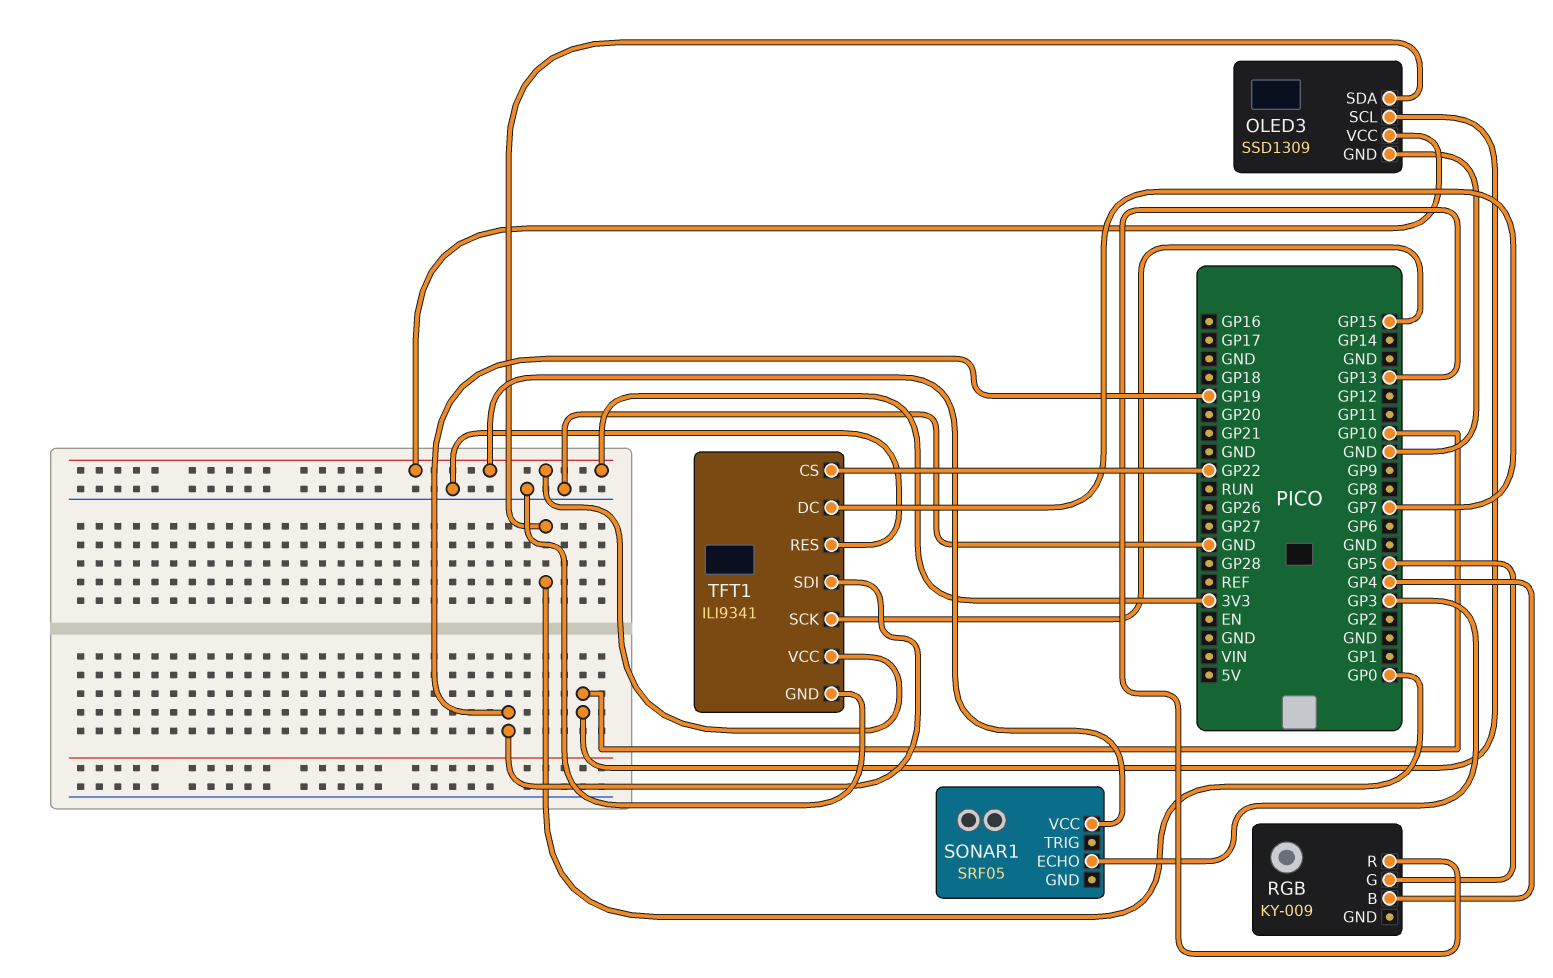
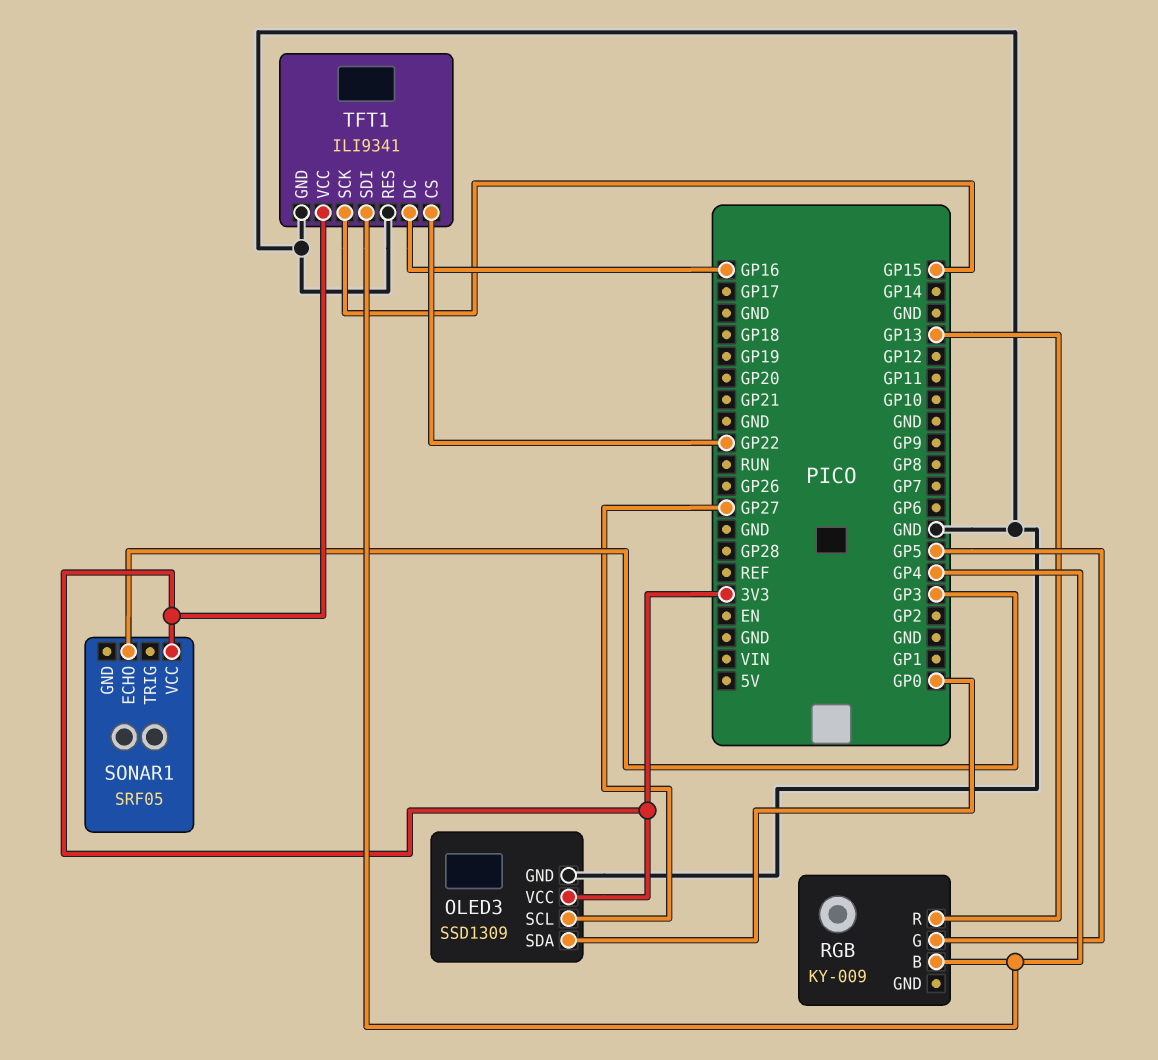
OLED3 pin SCL: GP10 -> GP27
TFT1 pin DC: GP7 -> GP16
TFT1 pin SDI: GP19 -> GP4

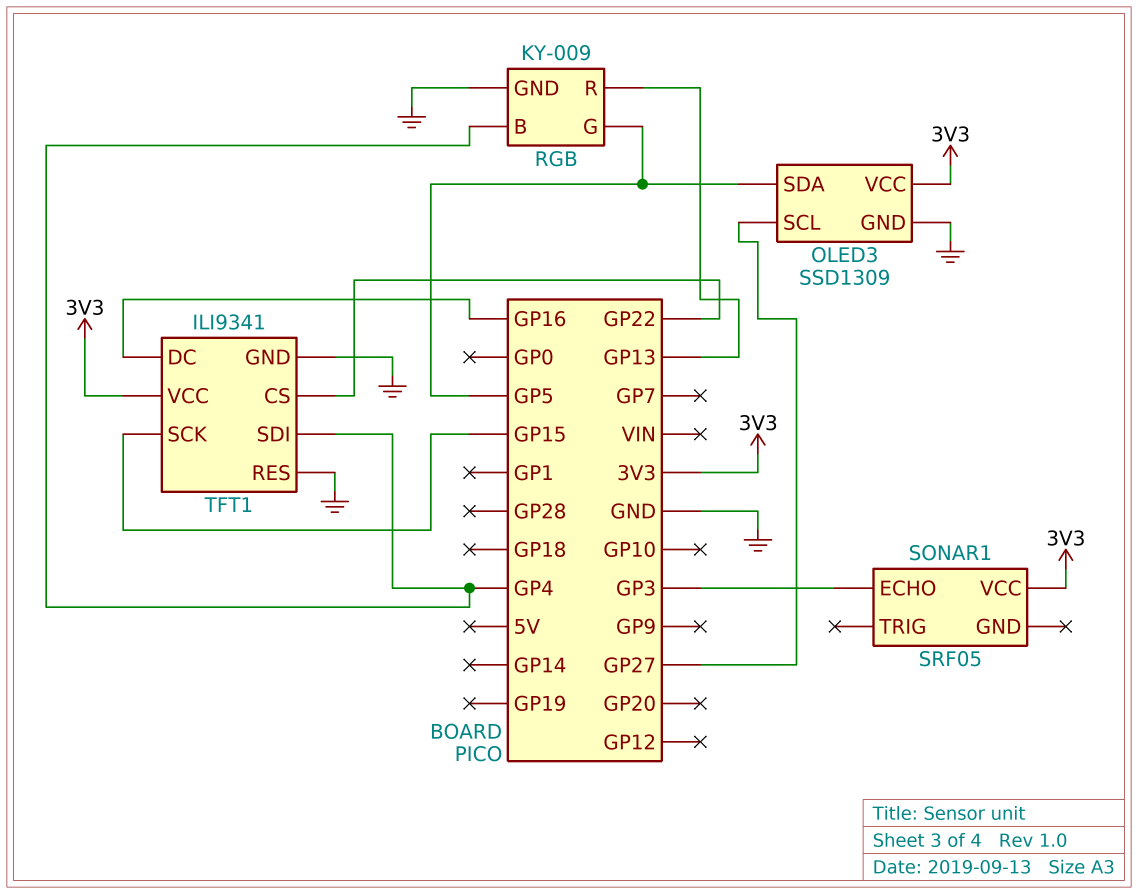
OLED3 pin SDA: GP0 -> GP5
RGB pin GND: none -> GND

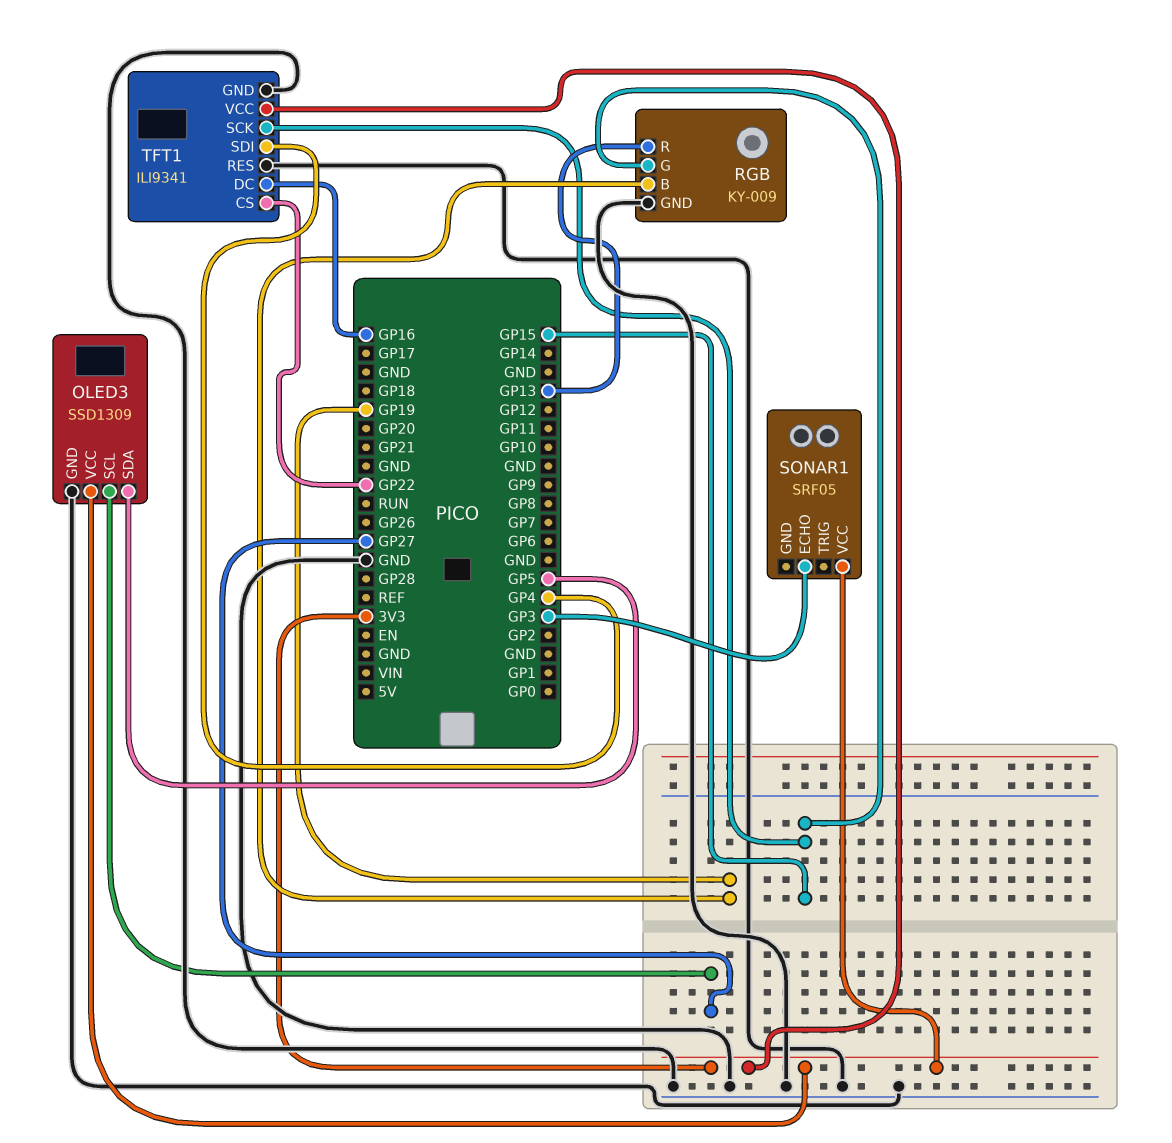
RGB pin B: GP4 -> GP19
RGB pin G: GP5 -> GP15

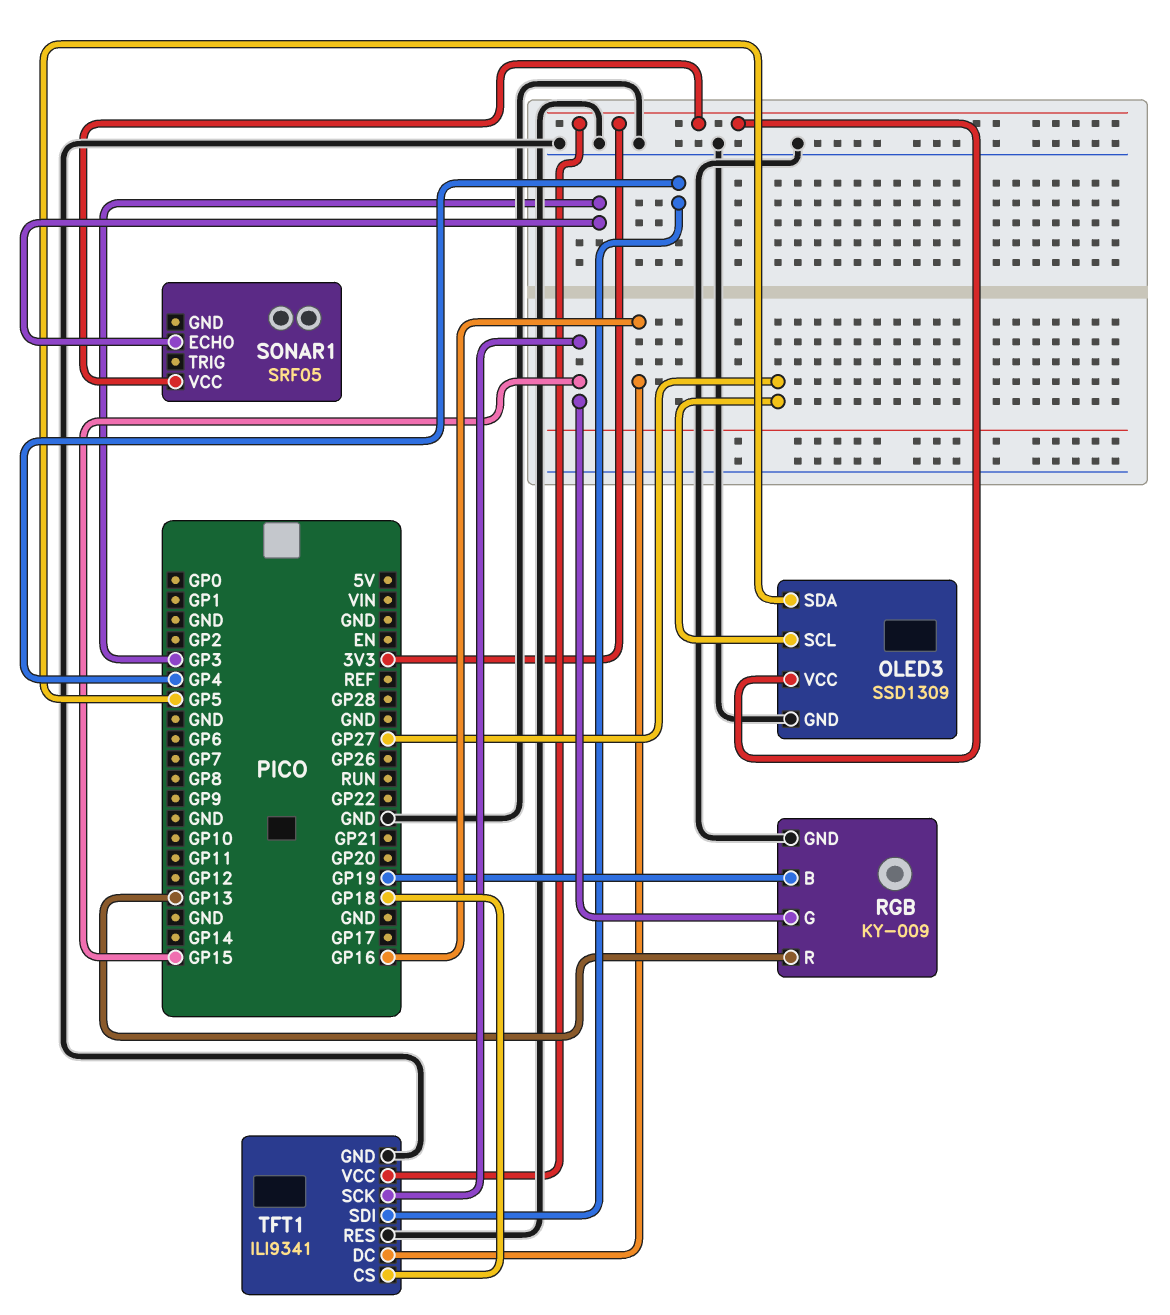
TFT1 pin CS: GP22 -> GP18

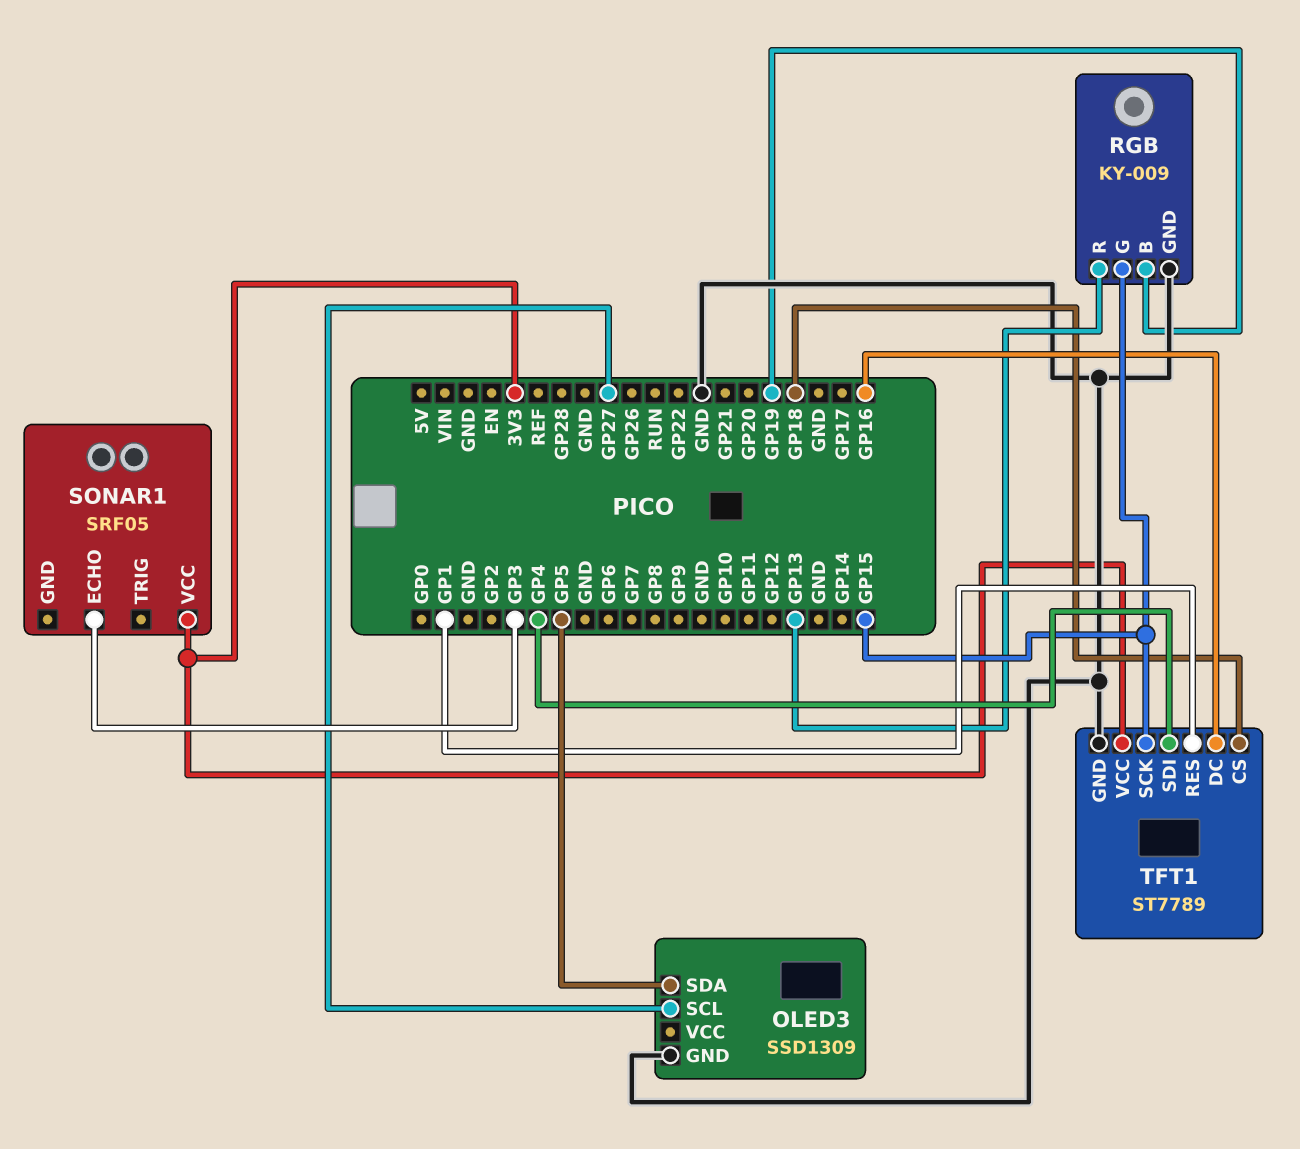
OLED3 pin VCC: 3V3 -> none
TFT1: ILI9341 -> ST7789
TFT1 pin RES: GND -> GP1

